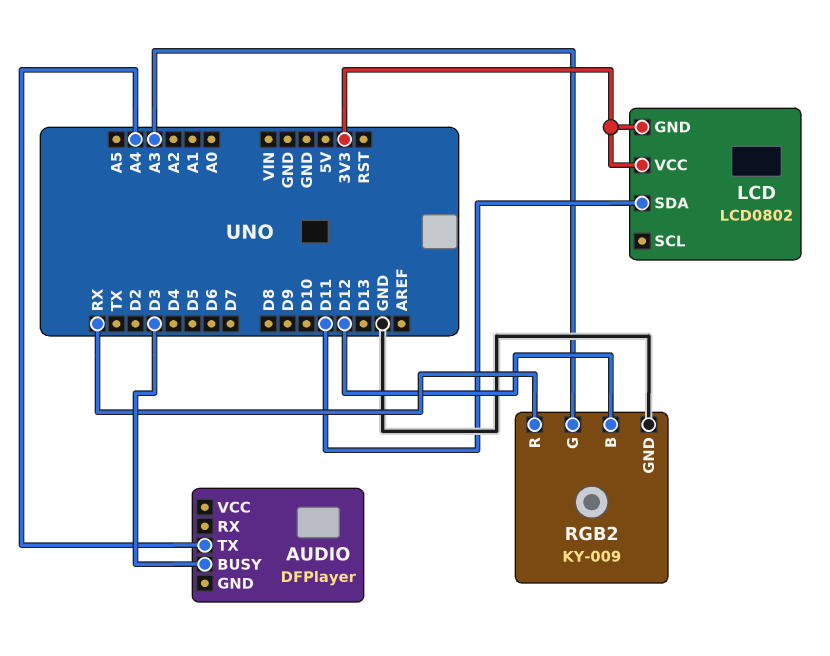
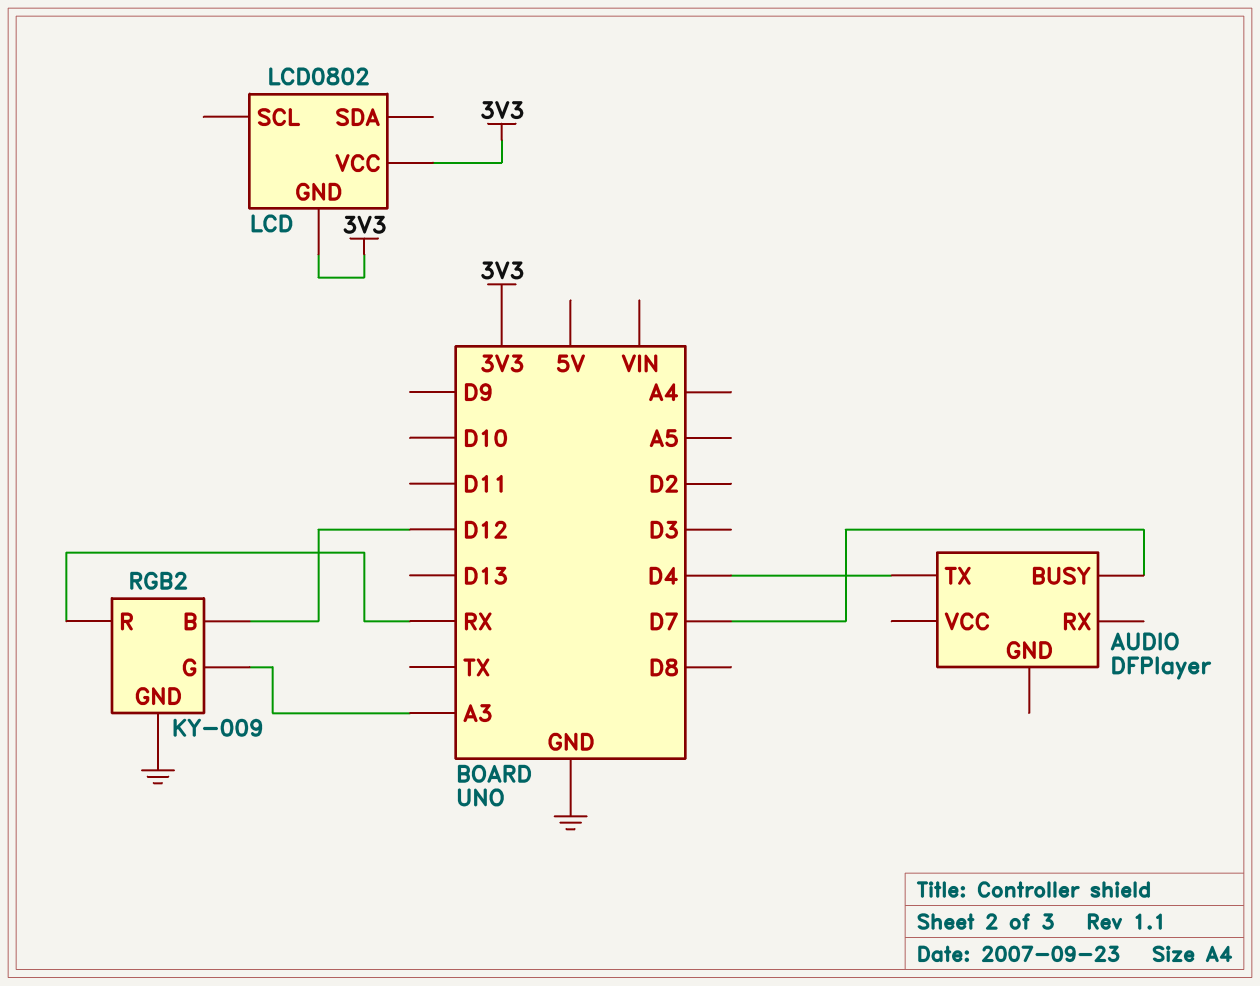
AUDIO pin BUSY: D3 -> D7
AUDIO pin TX: A4 -> D4
LCD pin SDA: D11 -> none

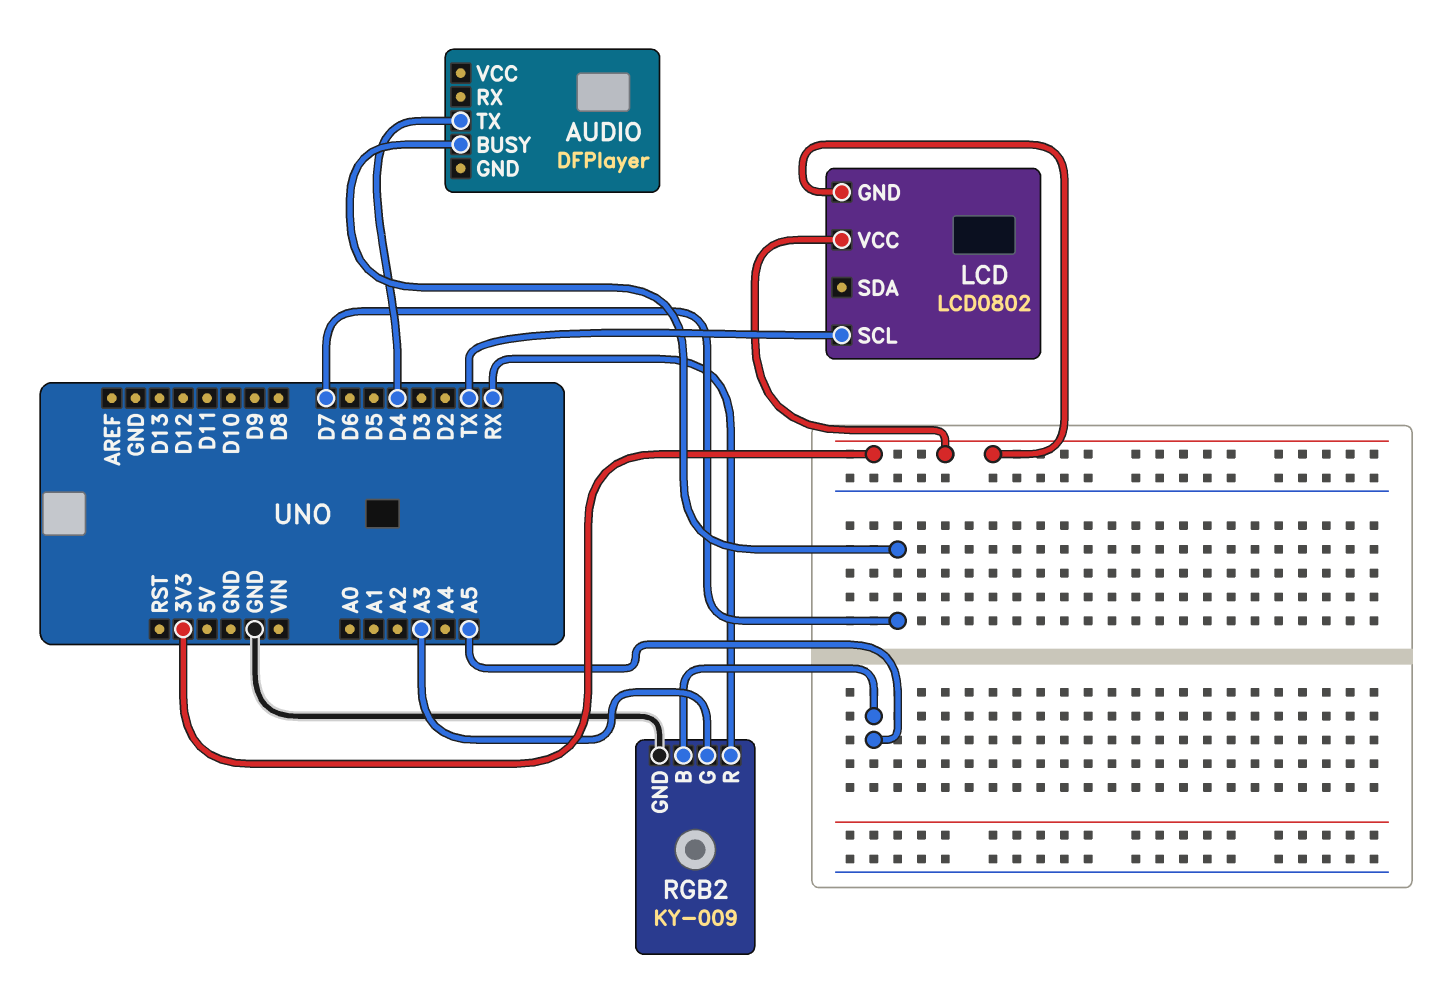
LCD pin SCL: none -> TX
RGB2 pin B: D12 -> A5

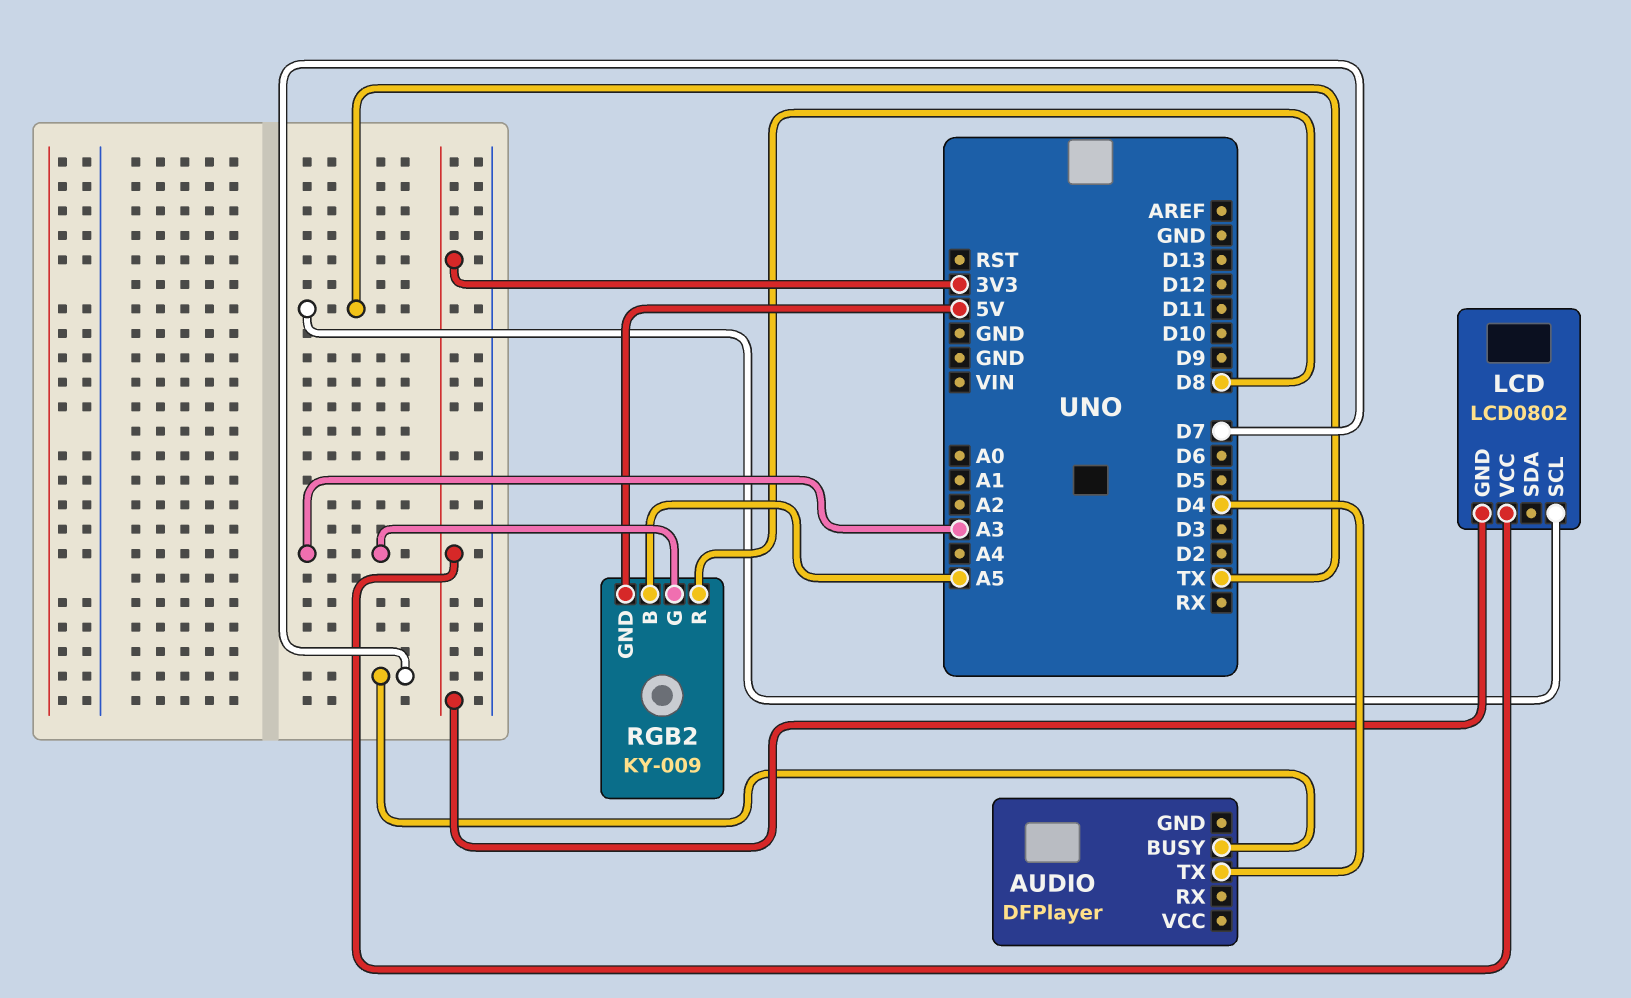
RGB2 pin GND: GND -> 5V
RGB2 pin R: RX -> D8

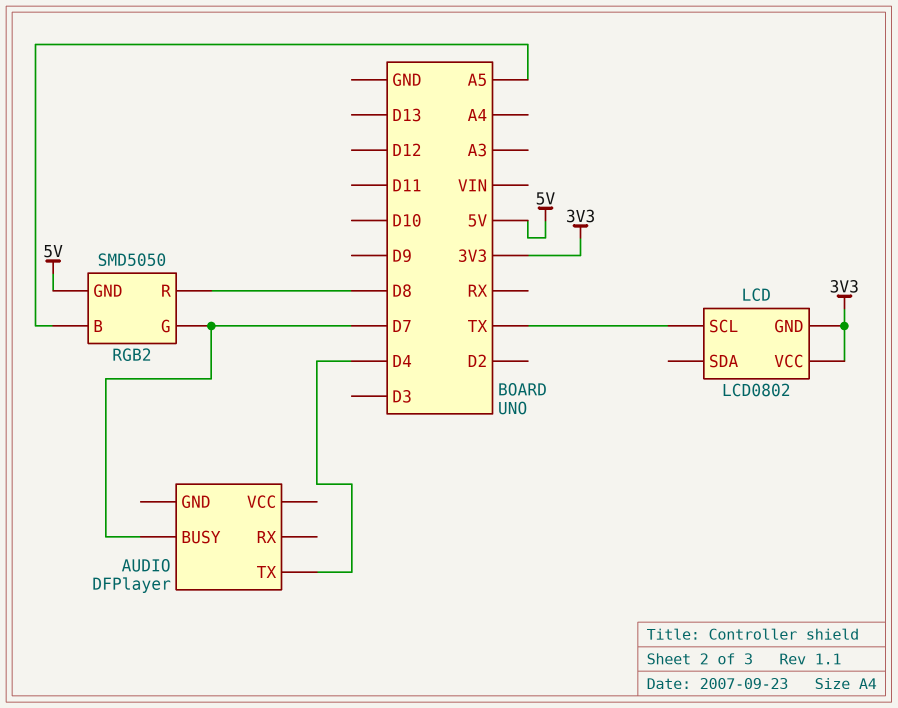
RGB2: KY-009 -> SMD5050
RGB2 pin G: A3 -> D7

